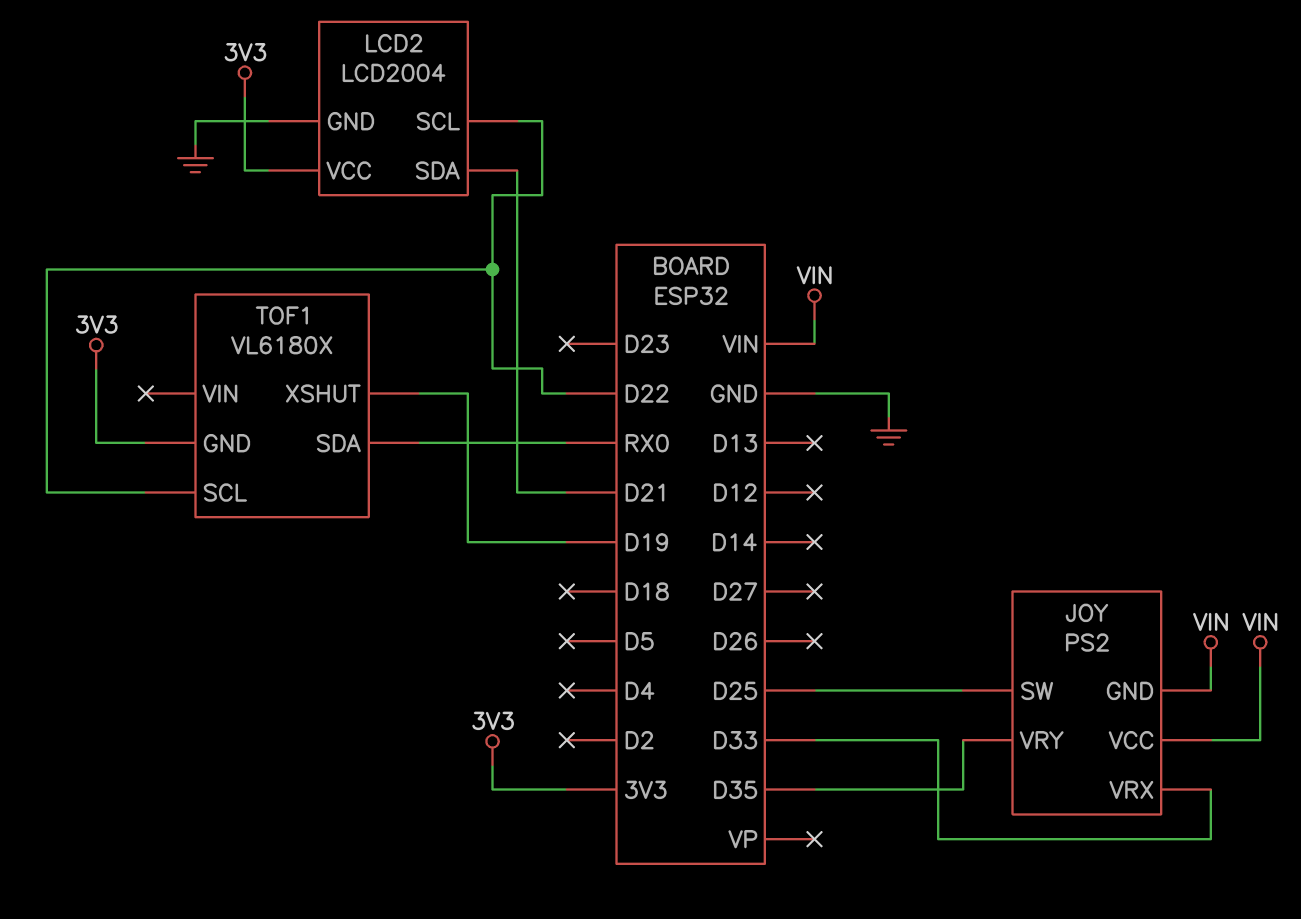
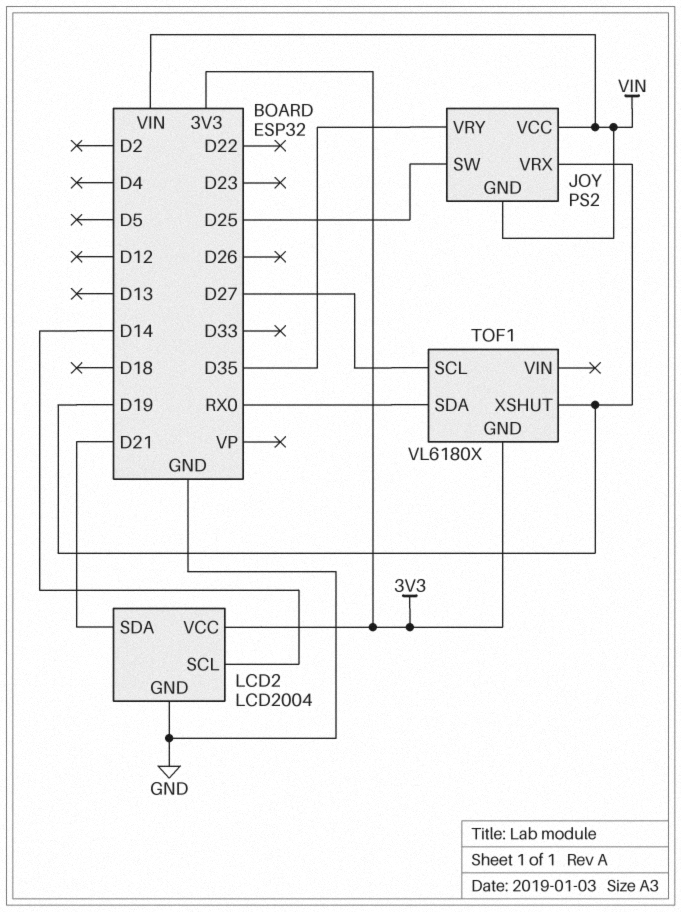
JOY pin VRX: D33 -> D19
LCD2 pin SCL: D22 -> D14
TOF1 pin SCL: D22 -> D27

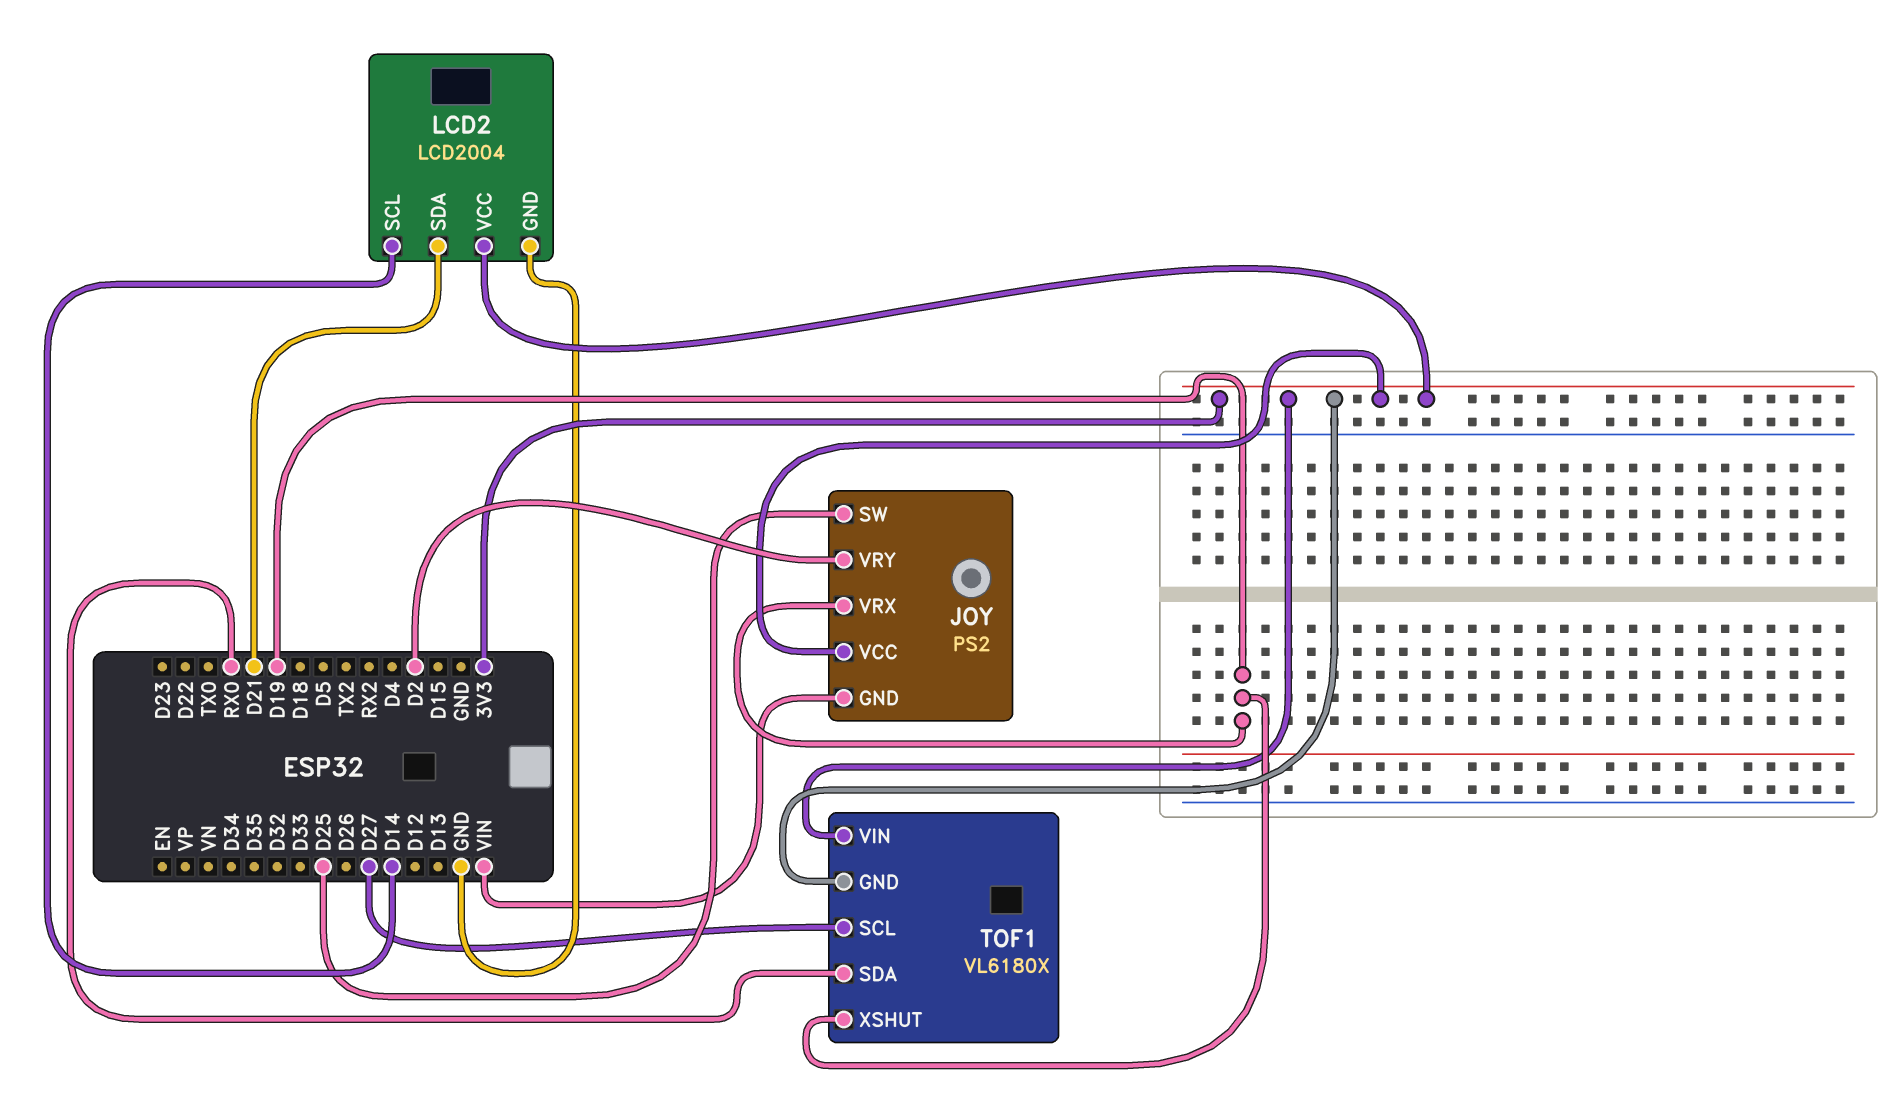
JOY pin VCC: VIN -> 3V3
JOY pin VRY: D35 -> D2
TOF1 pin VIN: none -> 3V3

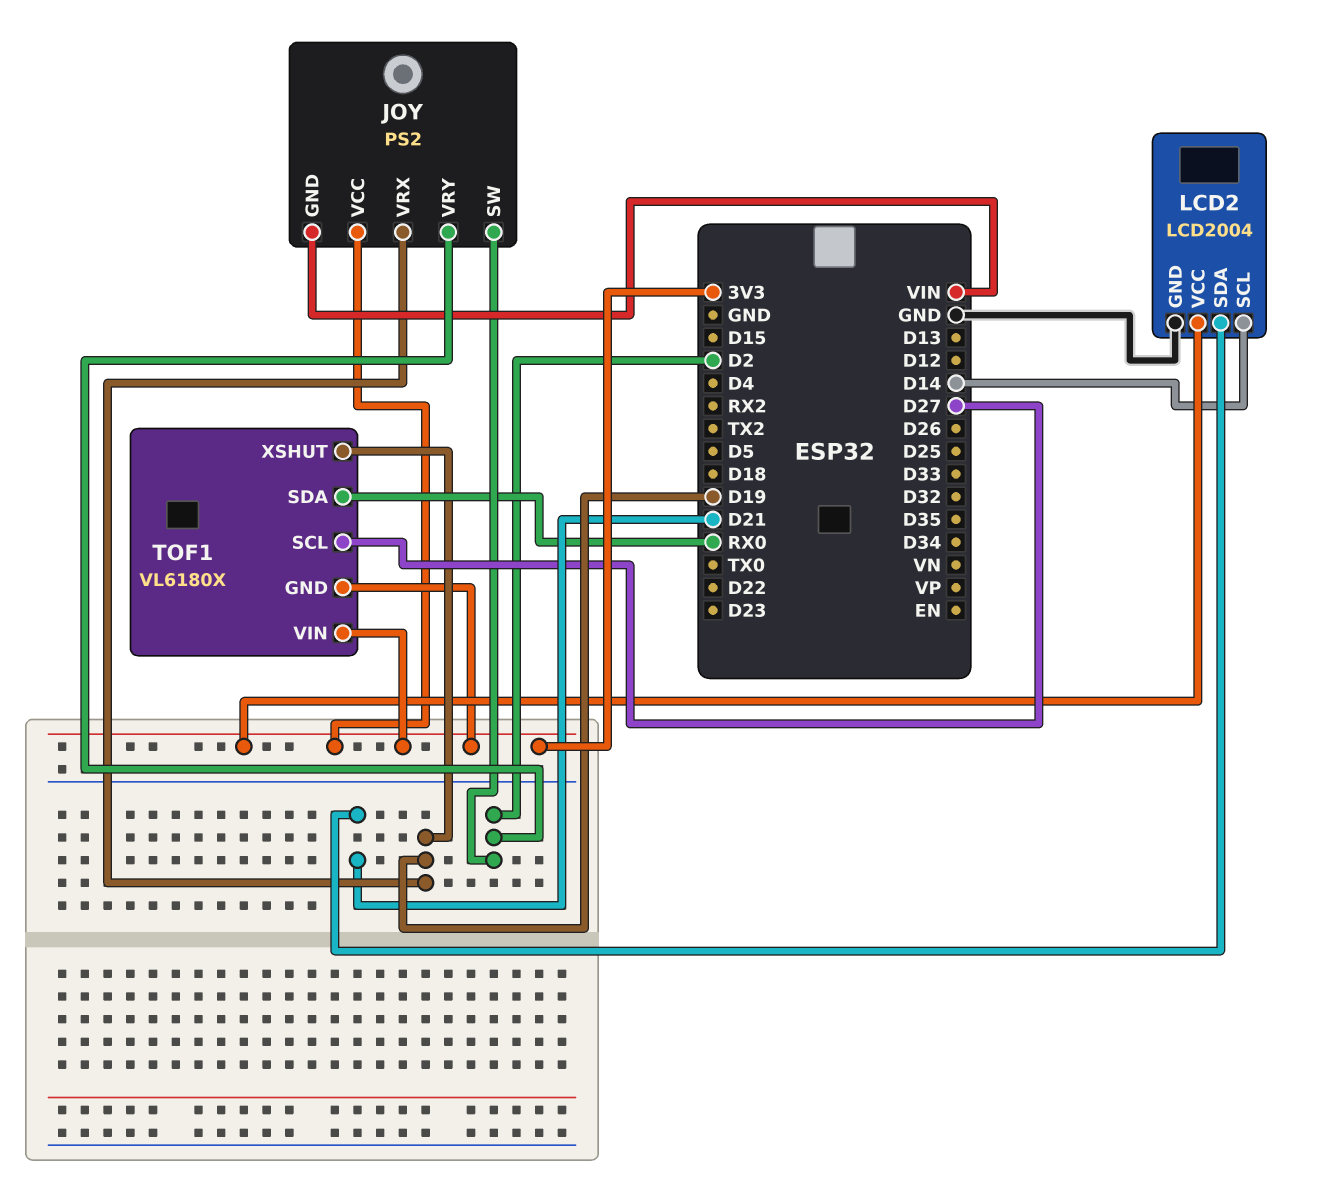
JOY pin SW: D25 -> D2

